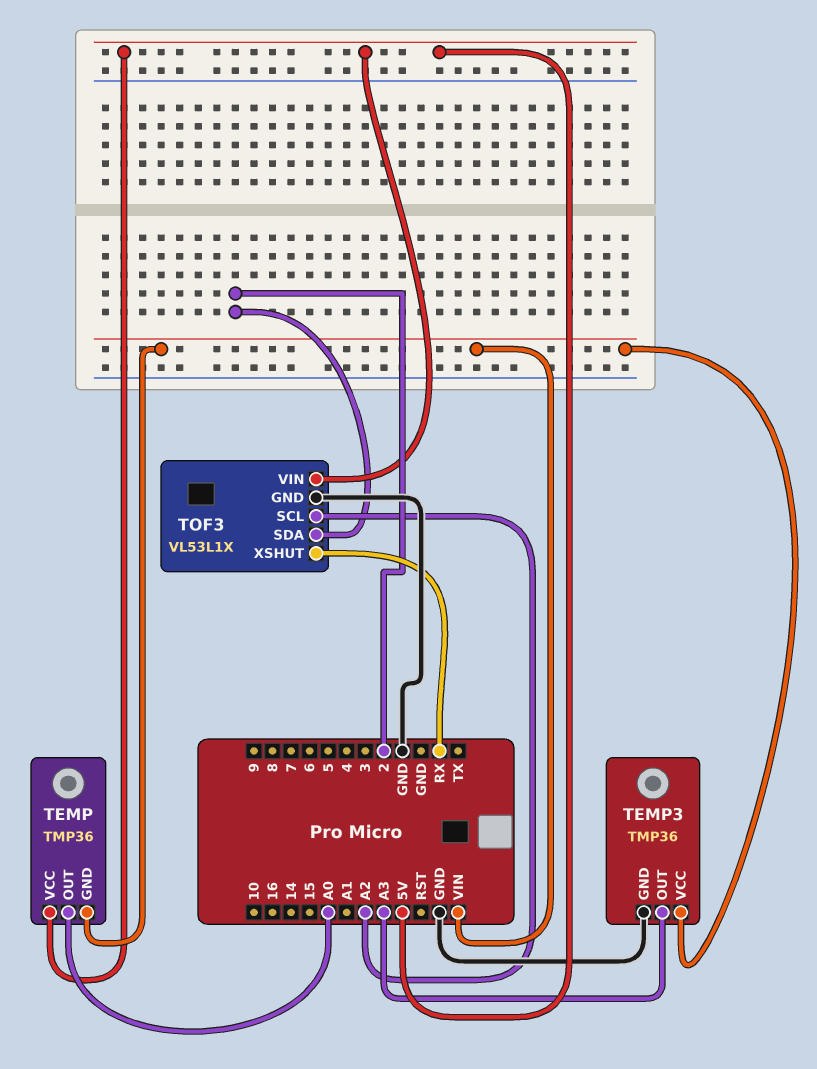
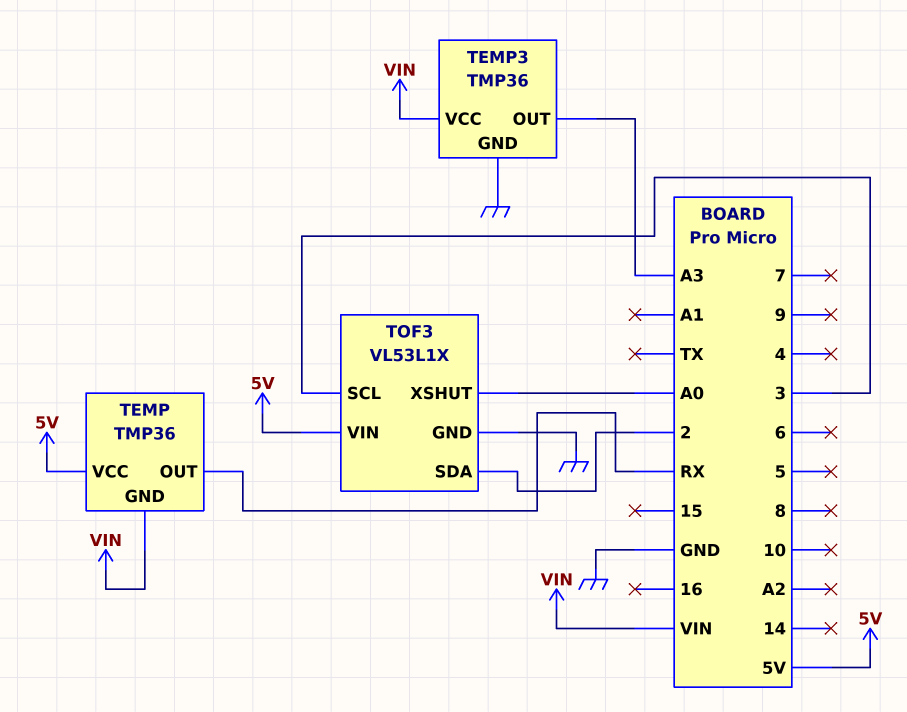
TEMP pin OUT: A0 -> RX
TOF3 pin SCL: A2 -> 3
TOF3 pin XSHUT: RX -> A0

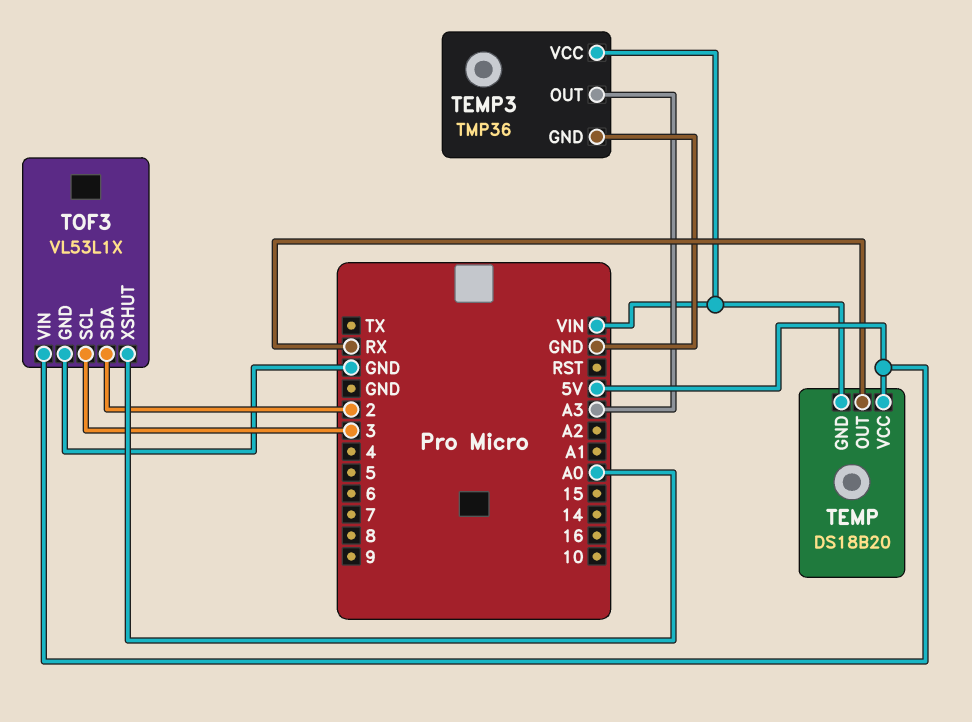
TEMP: TMP36 -> DS18B20

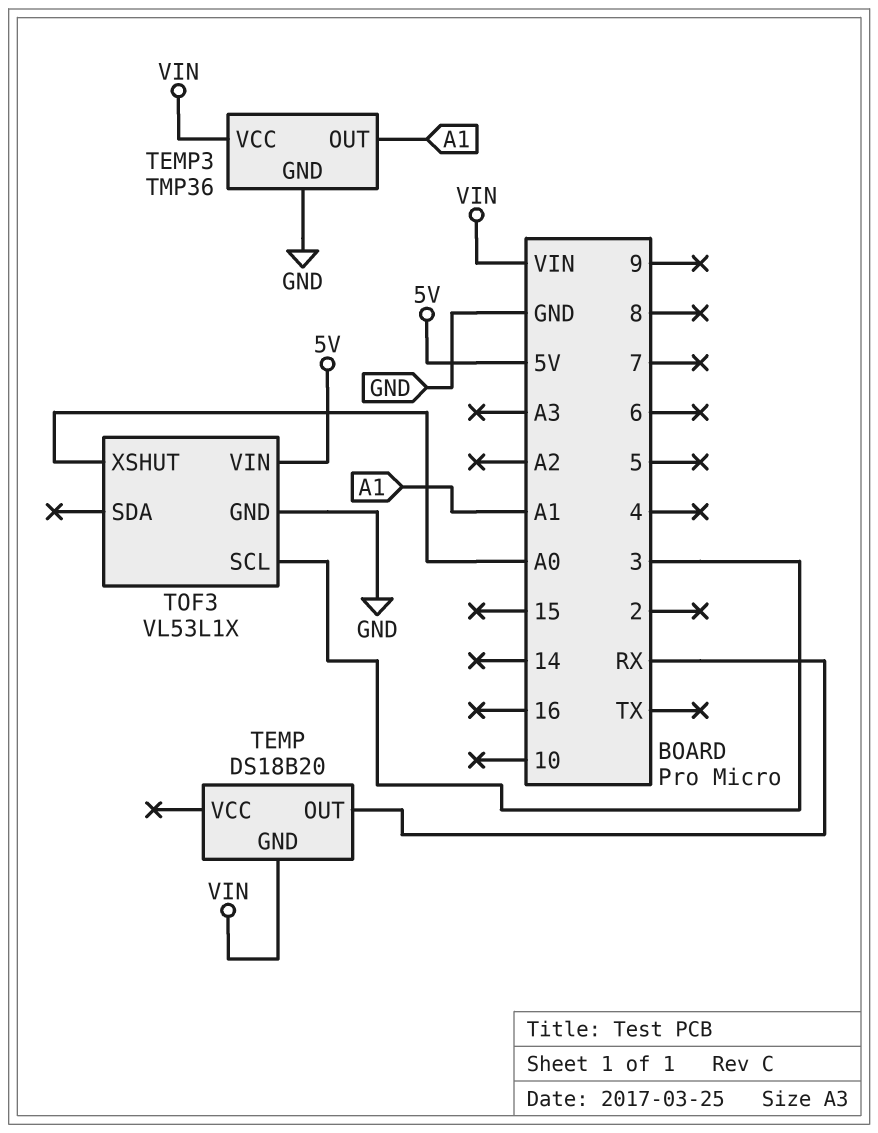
TEMP pin VCC: 5V -> none
TEMP3 pin OUT: A3 -> A1
TOF3 pin SDA: 2 -> none

